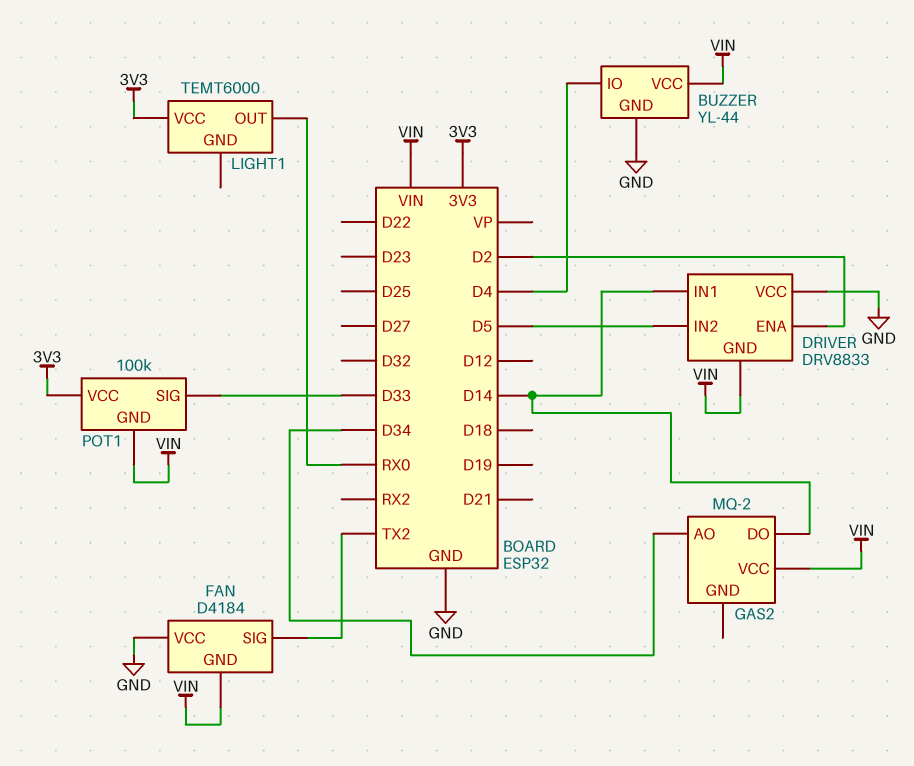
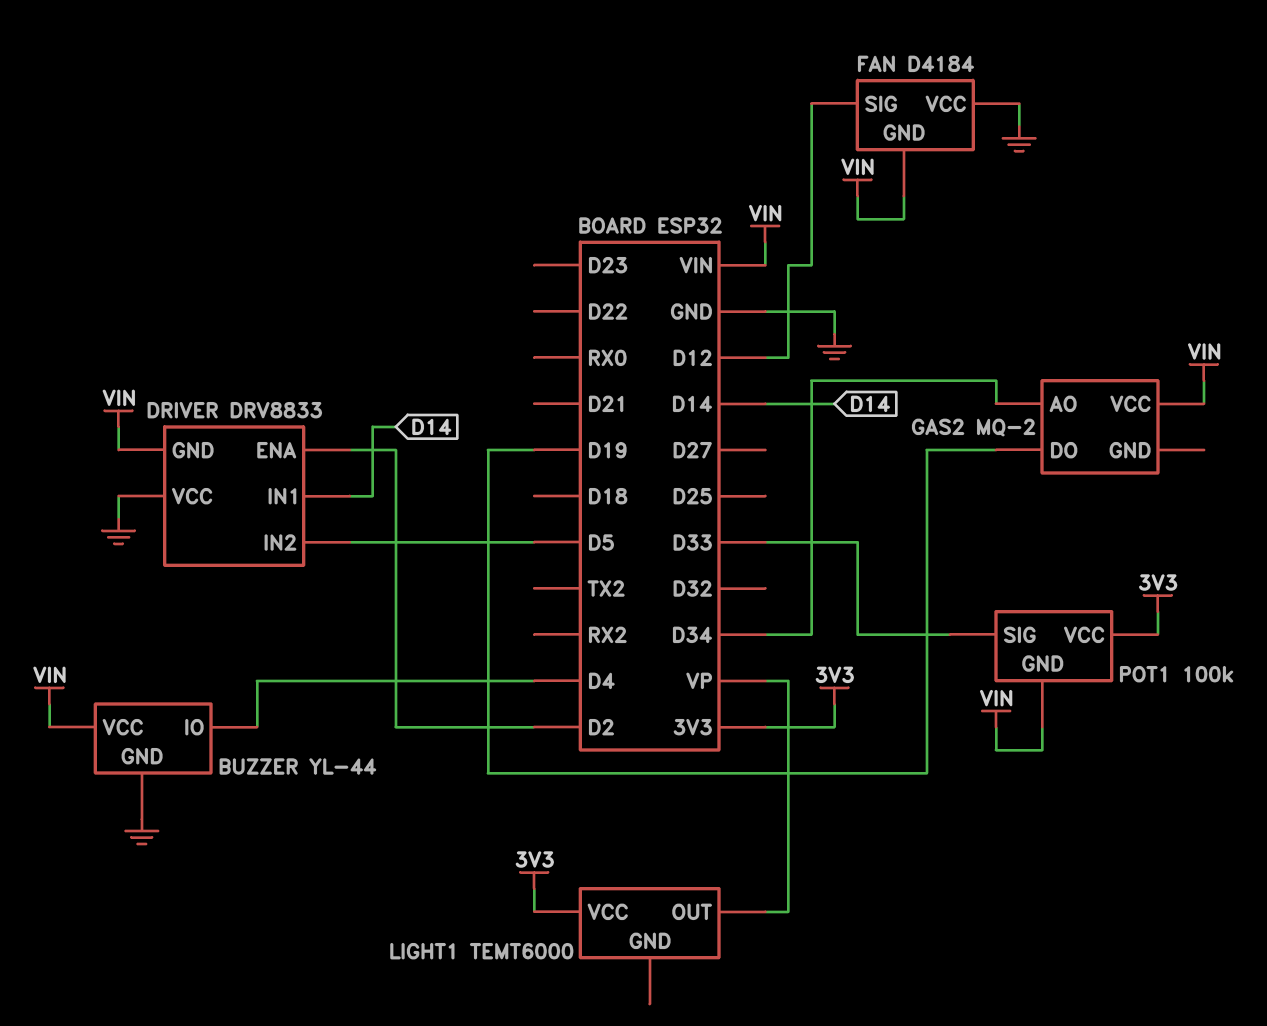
FAN pin SIG: TX2 -> D12
GAS2 pin DO: D14 -> D19
LIGHT1 pin OUT: RX0 -> VP

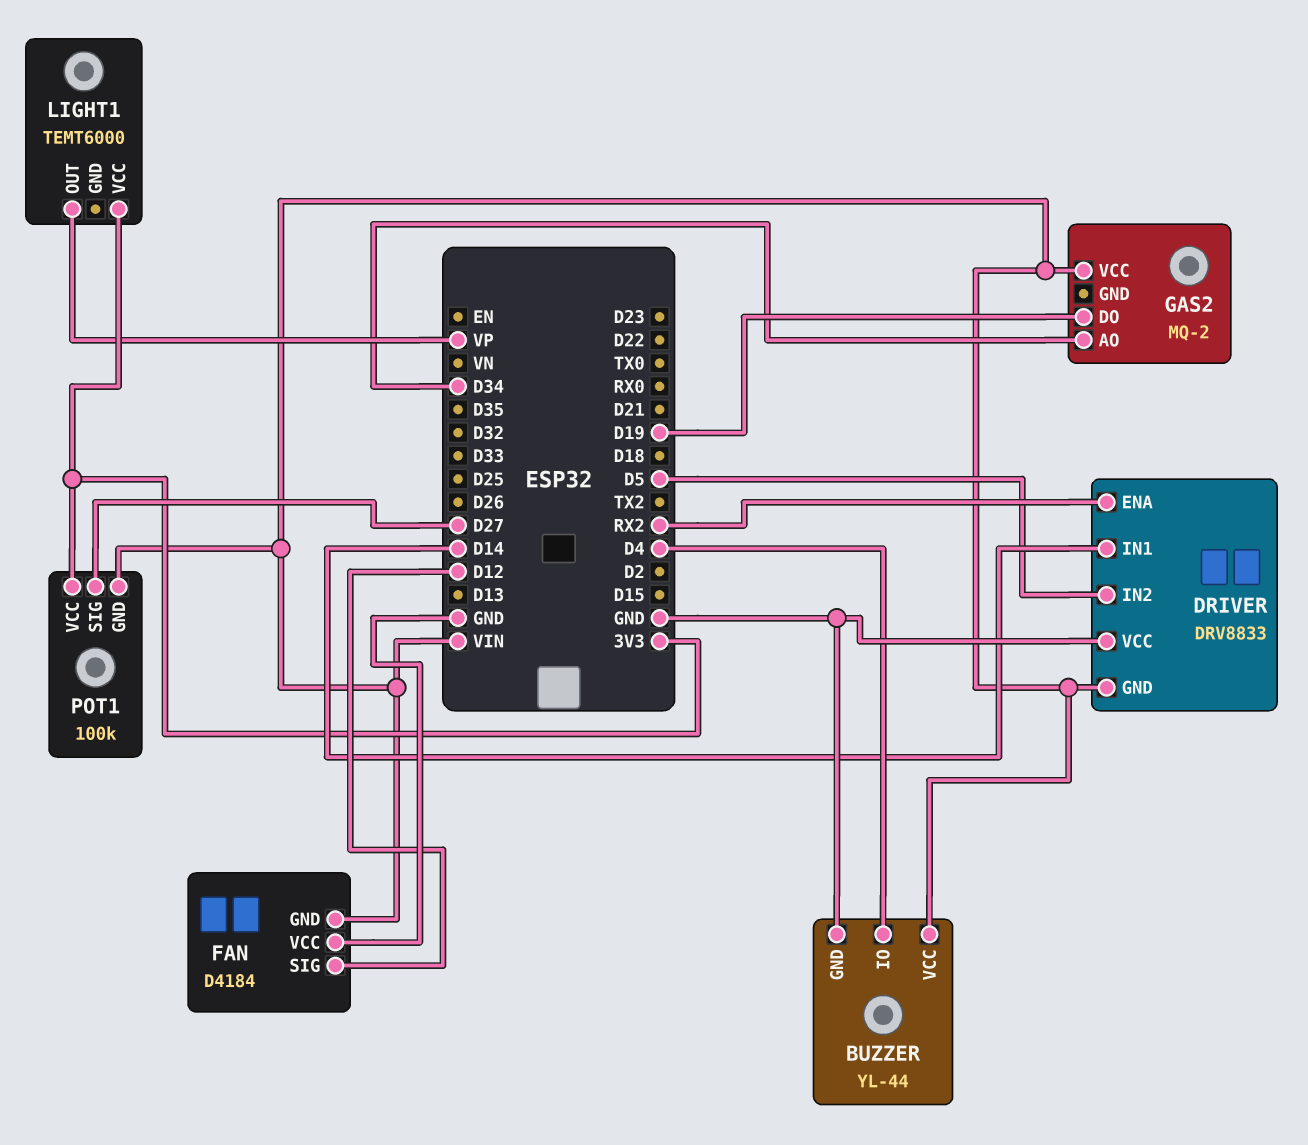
DRIVER pin ENA: D2 -> RX2
POT1 pin SIG: D33 -> D27

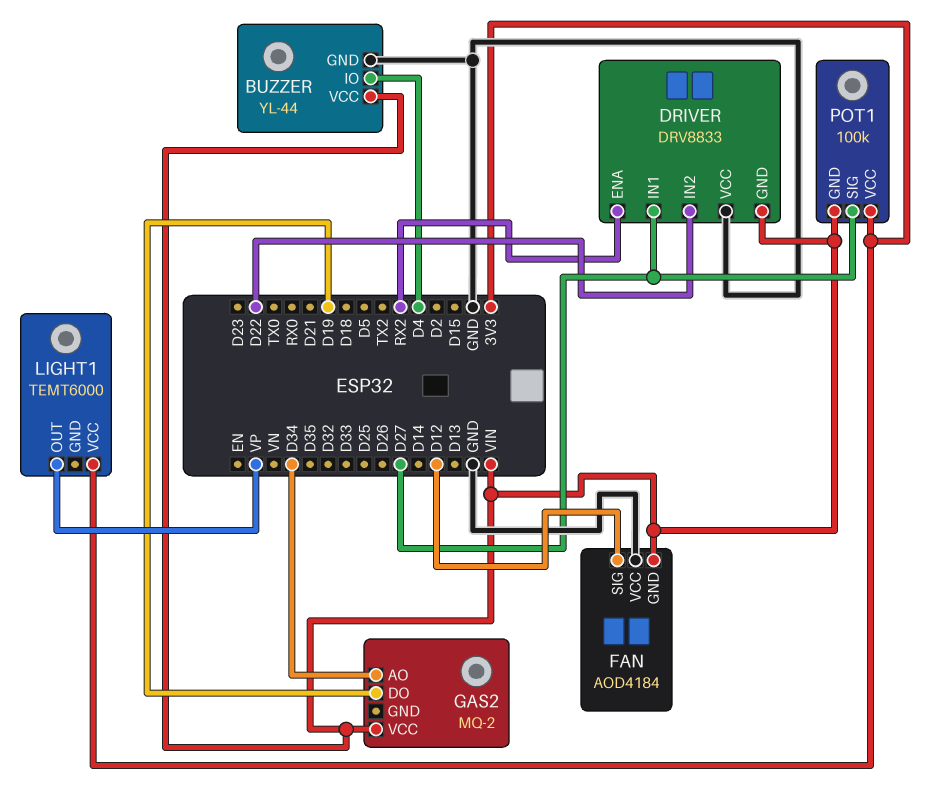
DRIVER pin IN1: D14 -> D27
DRIVER pin IN2: D5 -> D22
FAN: D4184 -> AOD4184

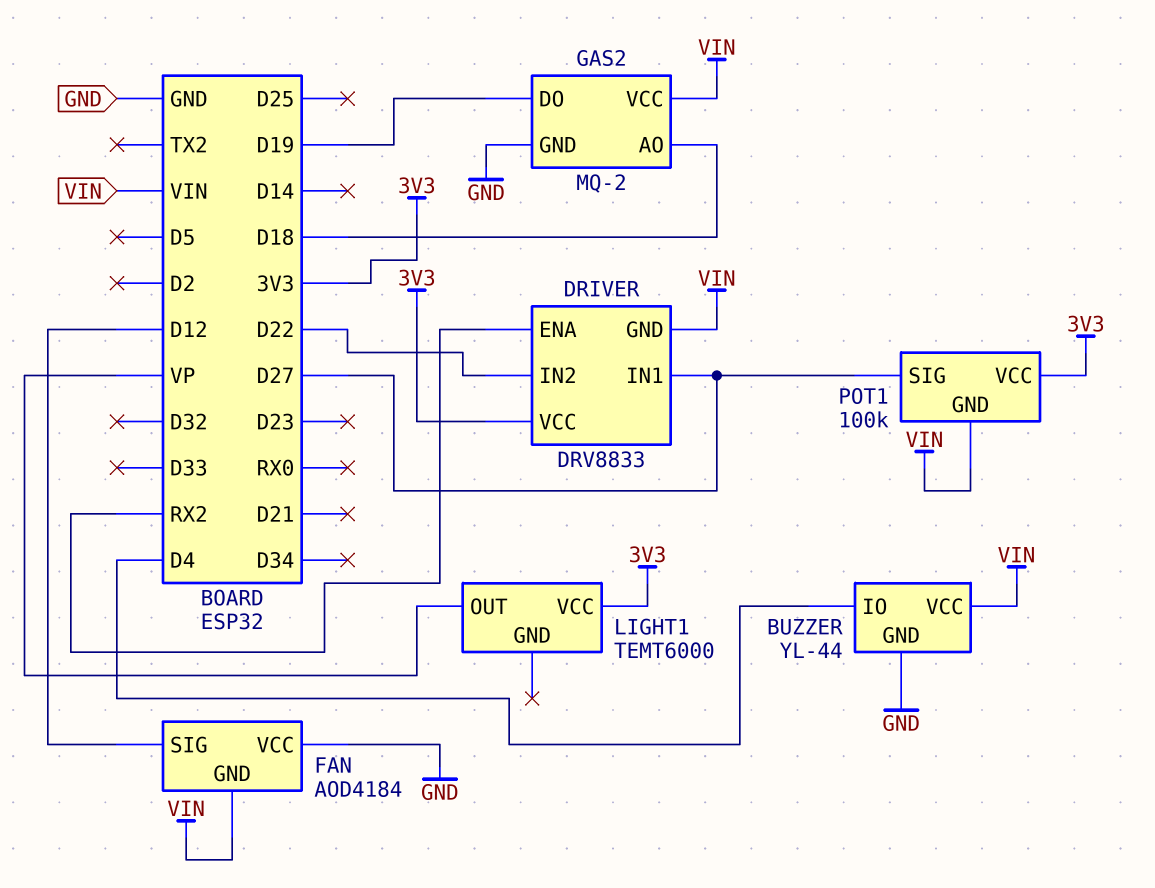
DRIVER pin VCC: GND -> 3V3
GAS2 pin AO: D34 -> D18
GAS2 pin GND: none -> GND

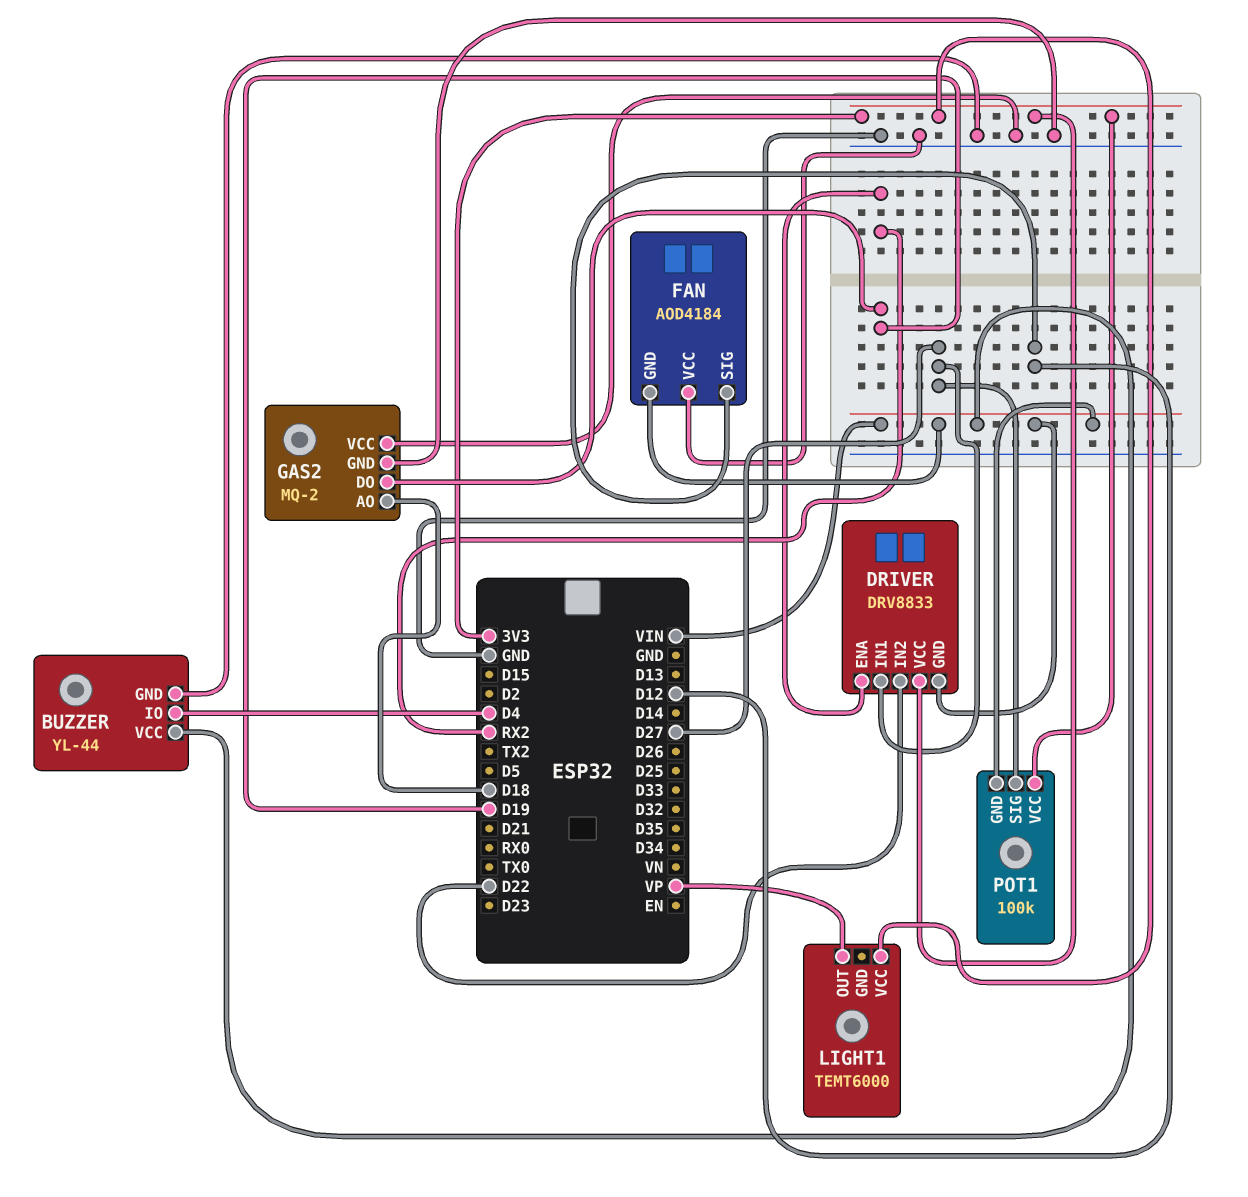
GAS2 pin VCC: VIN -> GND

